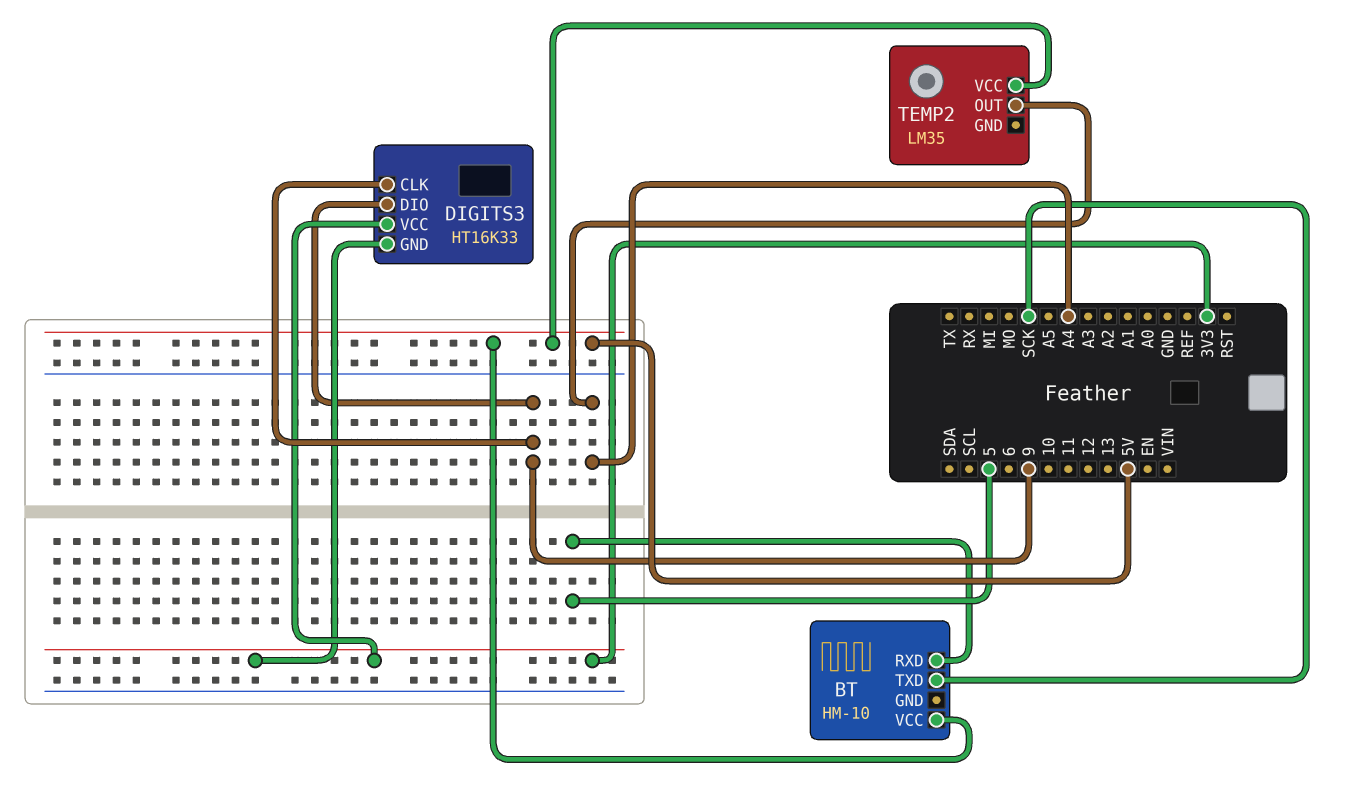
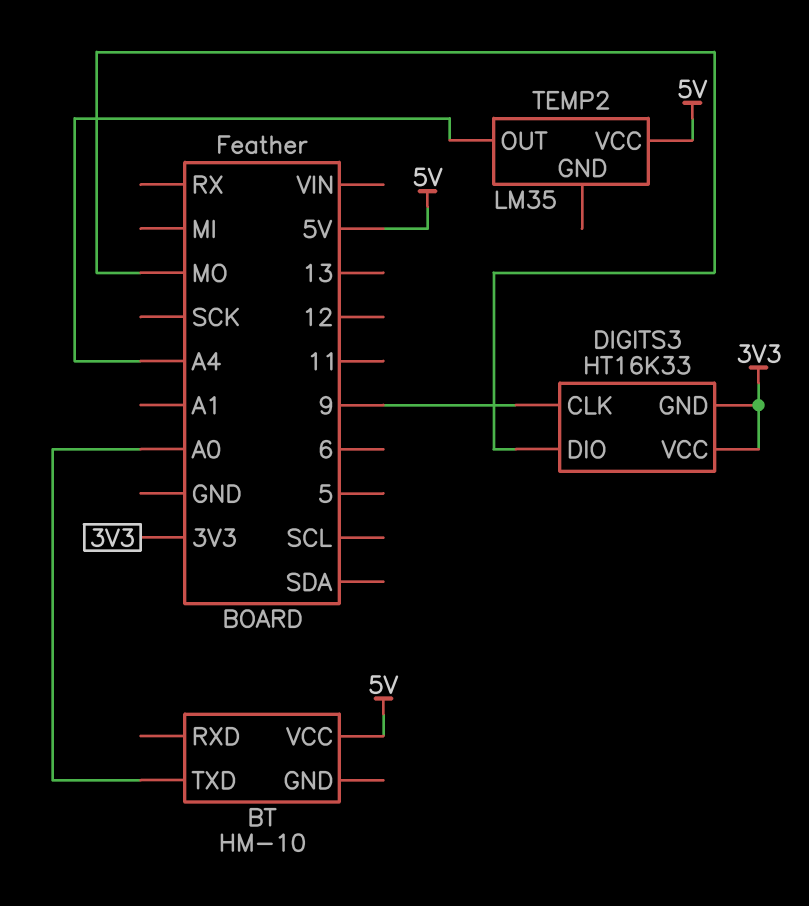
BT pin RXD: 5 -> none
BT pin TXD: SCK -> A0
DIGITS3 pin DIO: 9 -> MO

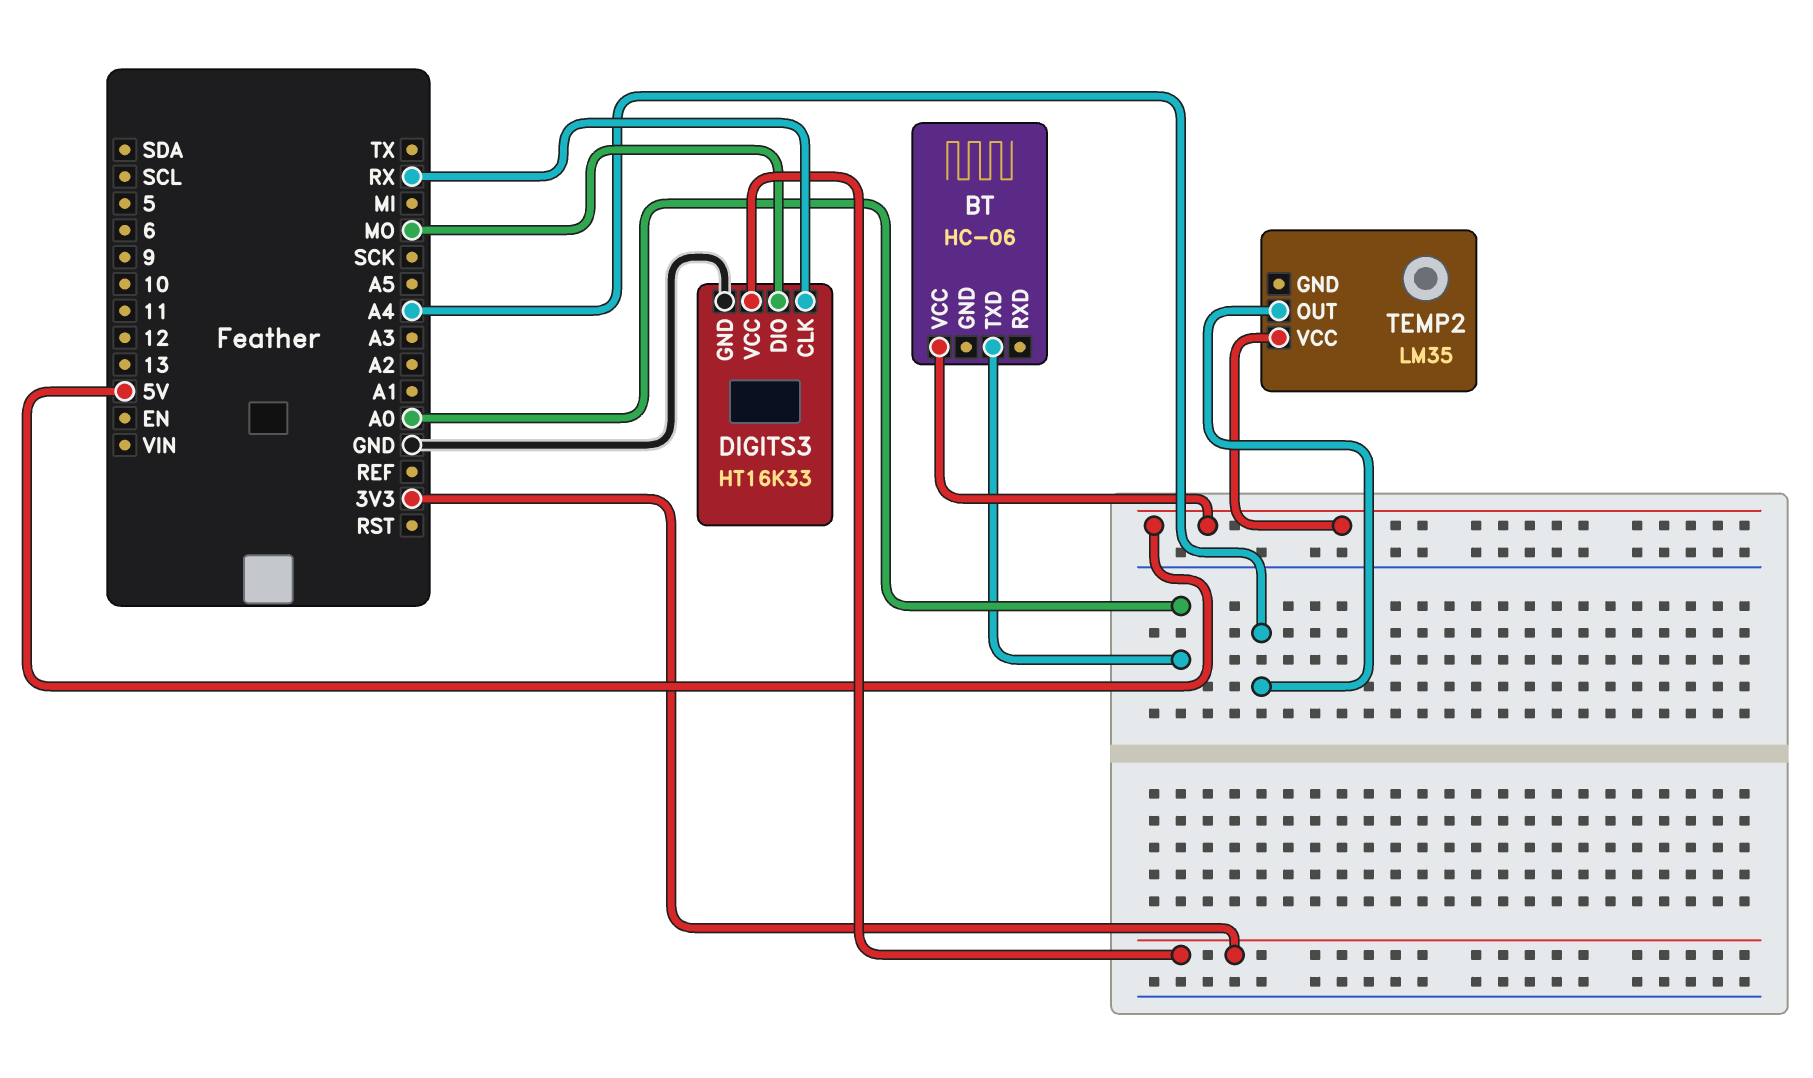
BT: HM-10 -> HC-06
DIGITS3 pin CLK: 9 -> RX
DIGITS3 pin GND: 3V3 -> GND

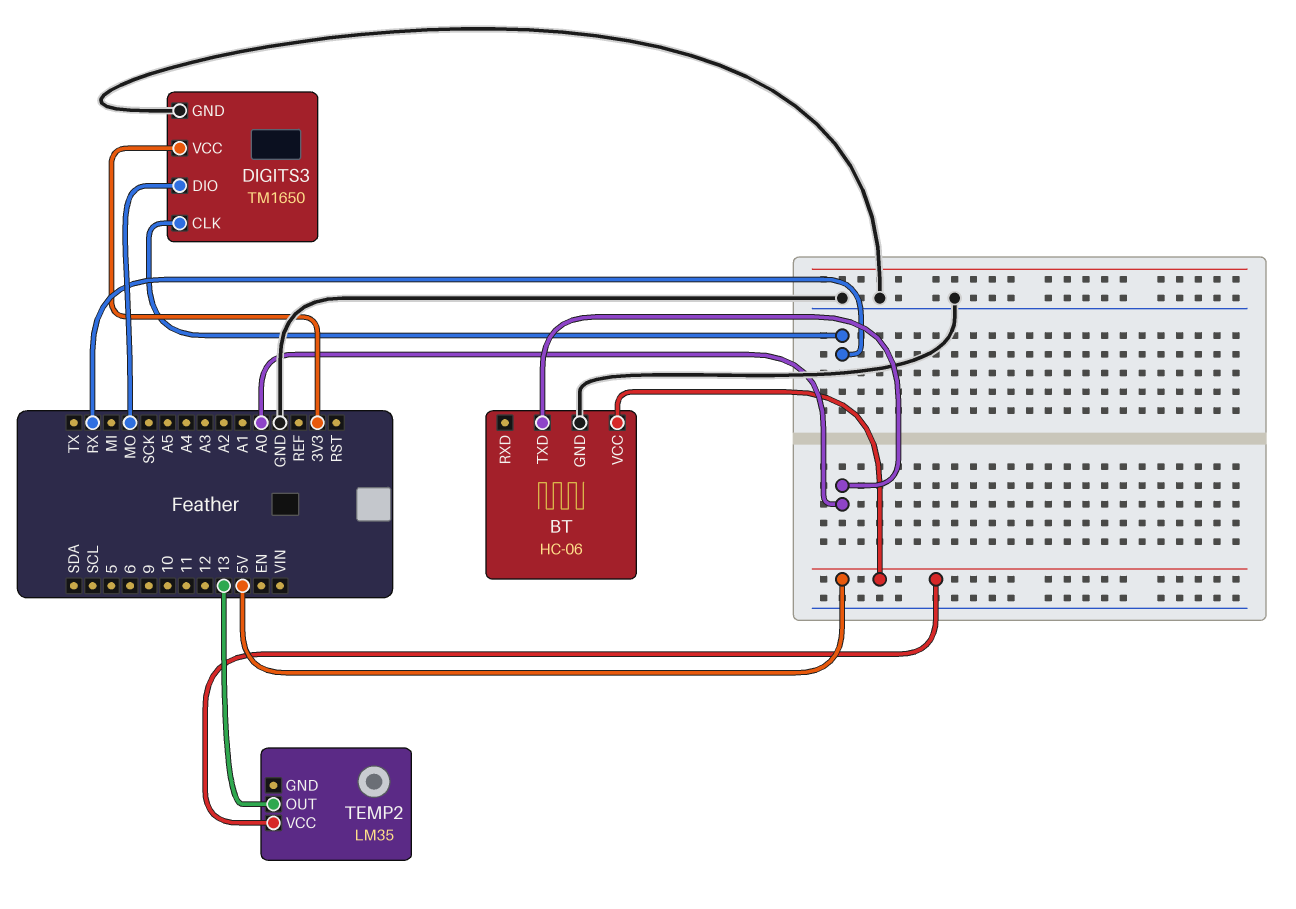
BT pin GND: none -> GND
DIGITS3: HT16K33 -> TM1650
TEMP2 pin OUT: A4 -> 13

